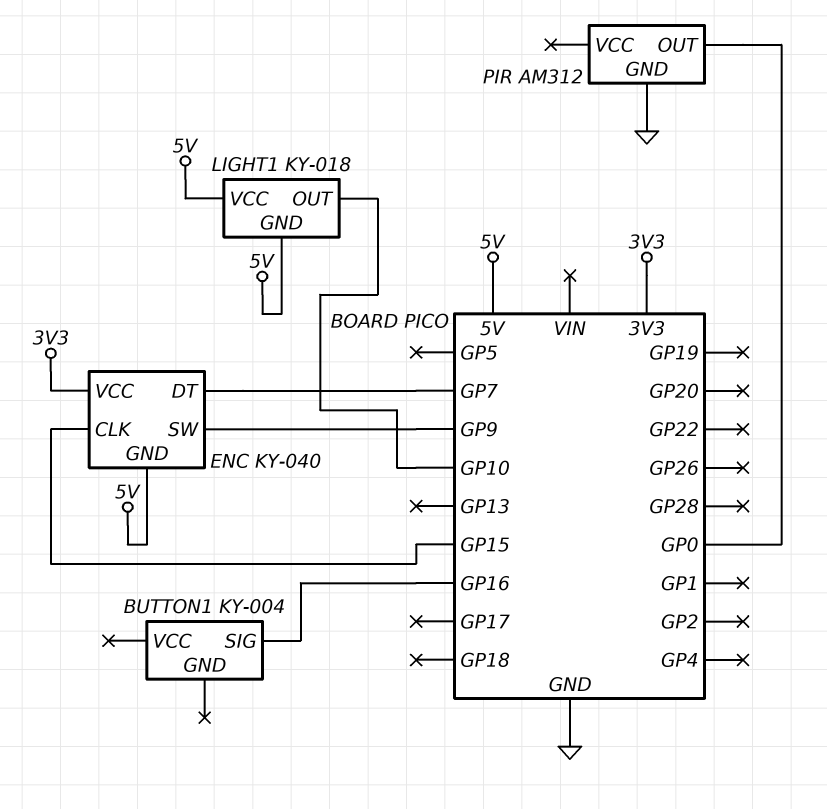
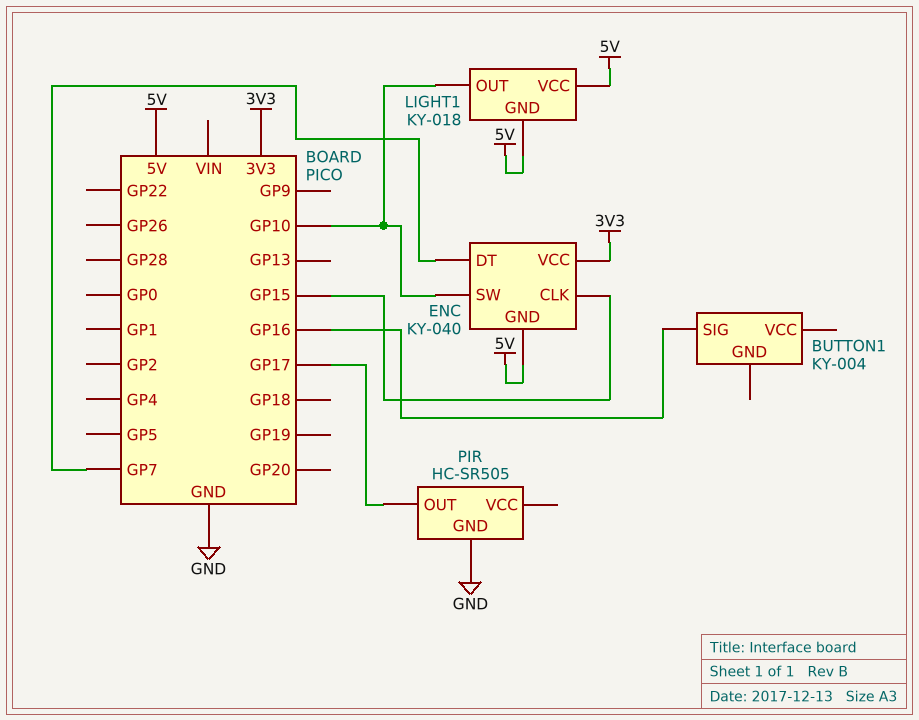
ENC pin SW: GP9 -> GP10
PIR: AM312 -> HC-SR505
PIR pin OUT: GP0 -> GP17

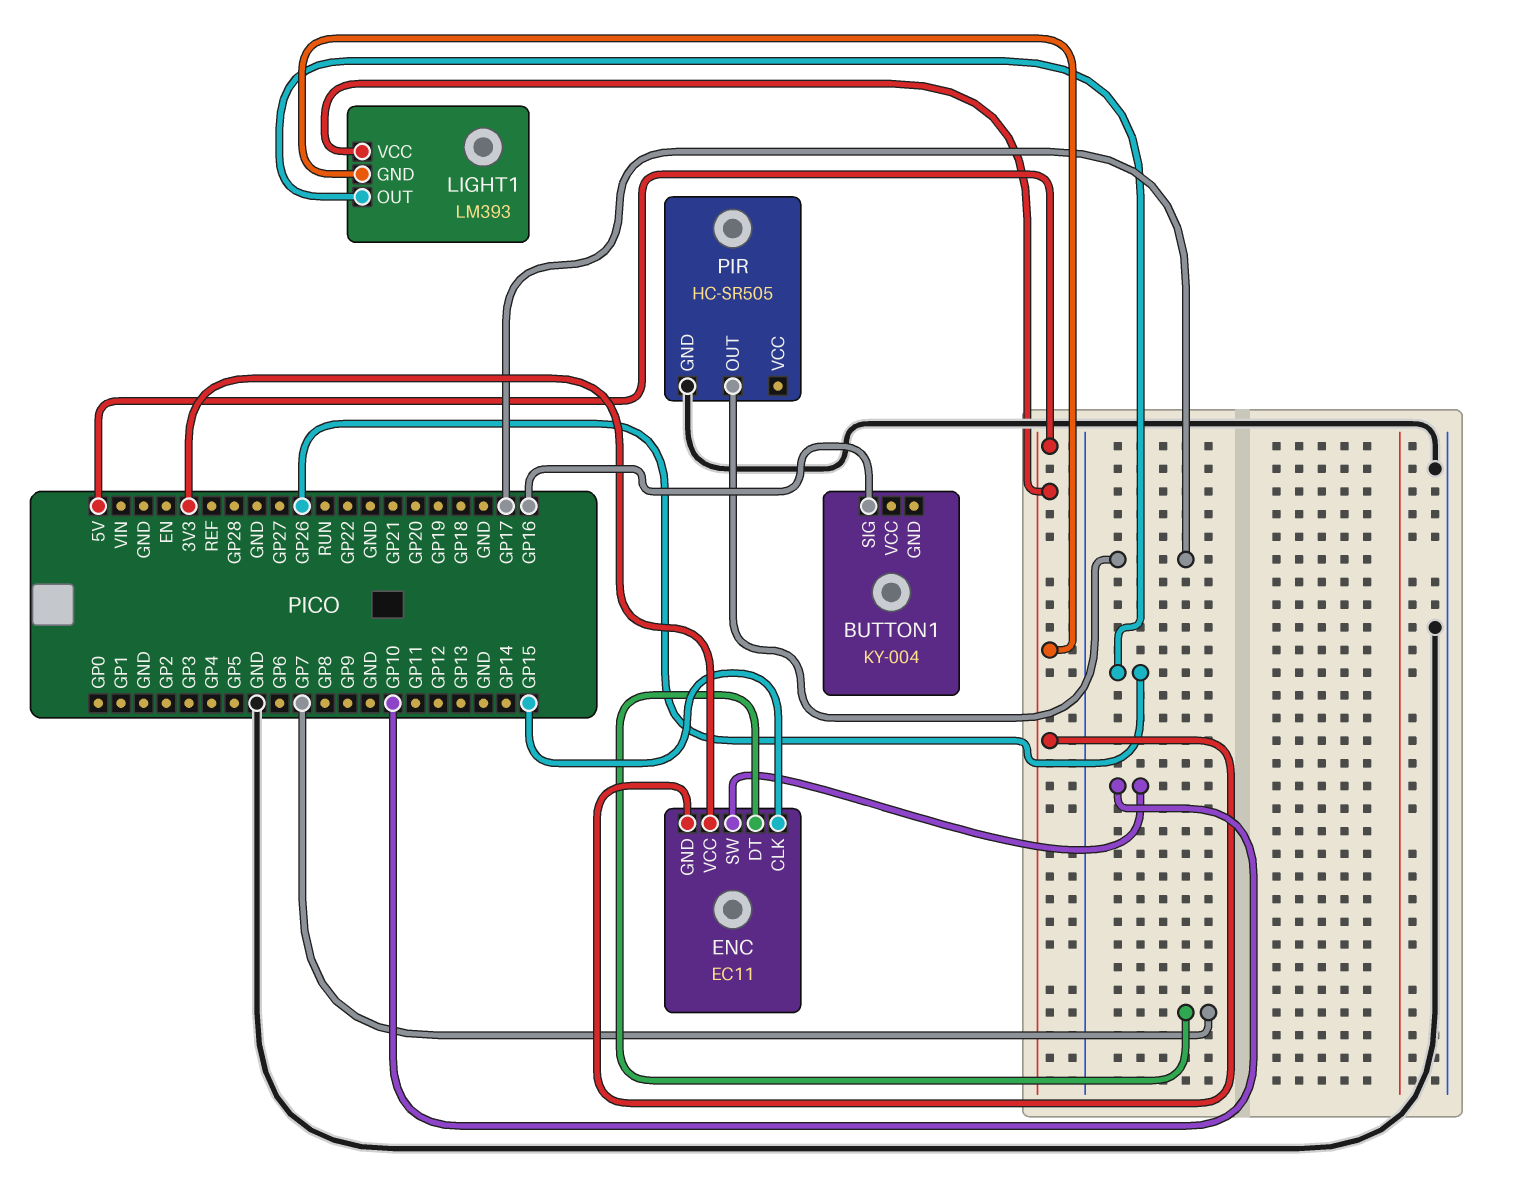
ENC: KY-040 -> EC11
LIGHT1: KY-018 -> LM393
LIGHT1 pin OUT: GP10 -> GP26

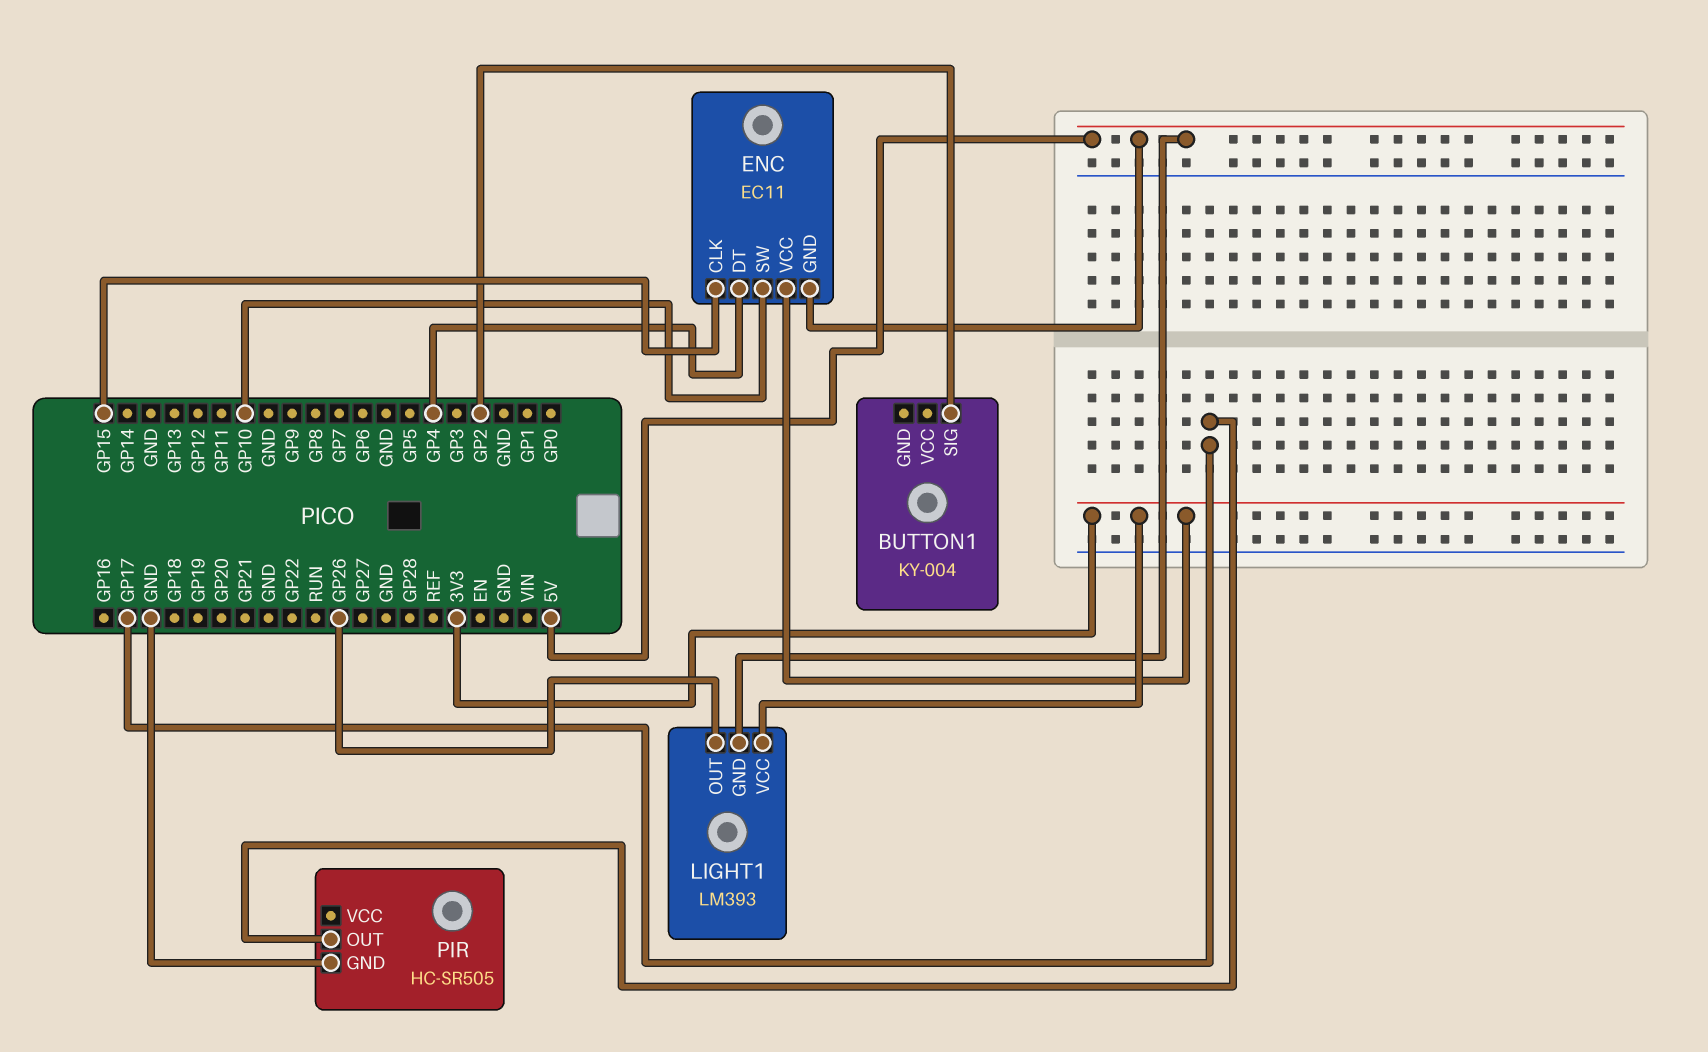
BUTTON1 pin SIG: GP16 -> GP2
ENC pin DT: GP7 -> GP4
LIGHT1 pin VCC: 5V -> 3V3

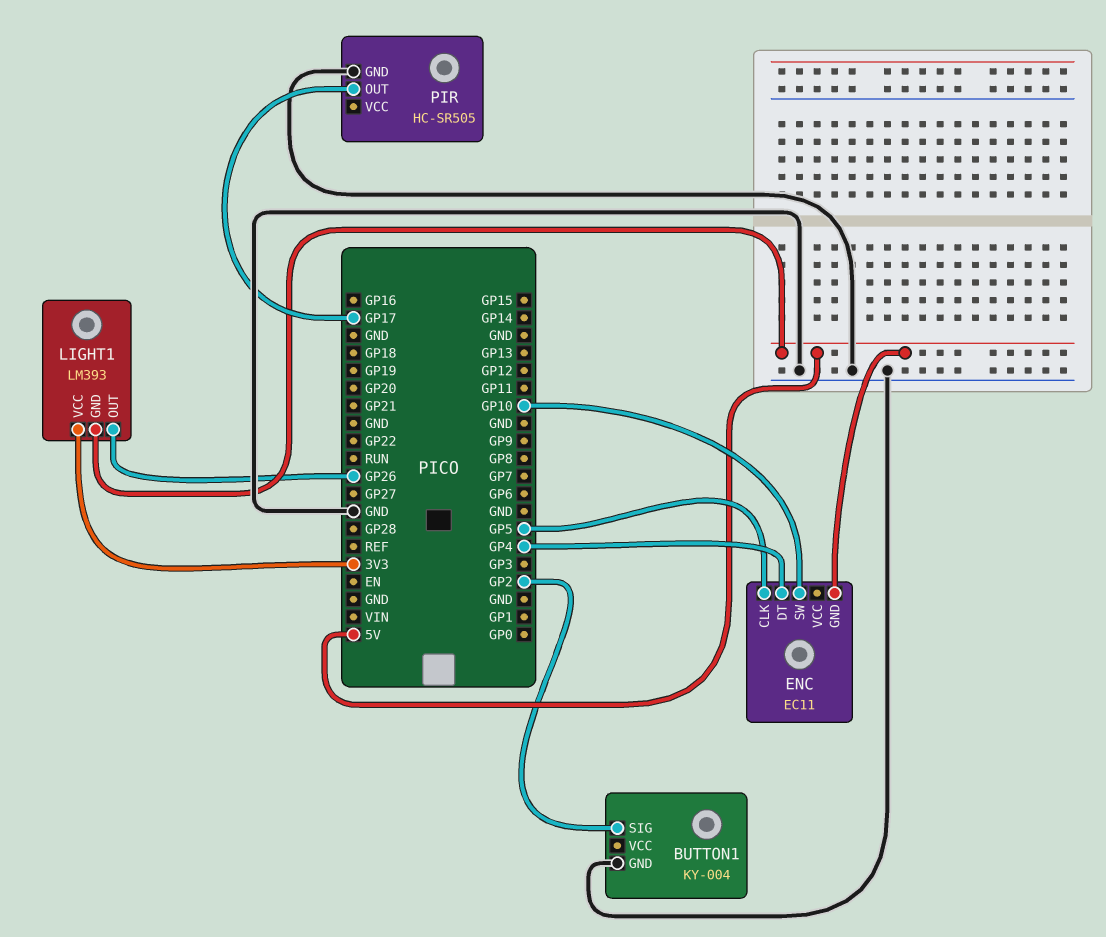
BUTTON1 pin GND: none -> GND
ENC pin CLK: GP15 -> GP5
ENC pin VCC: 3V3 -> none

